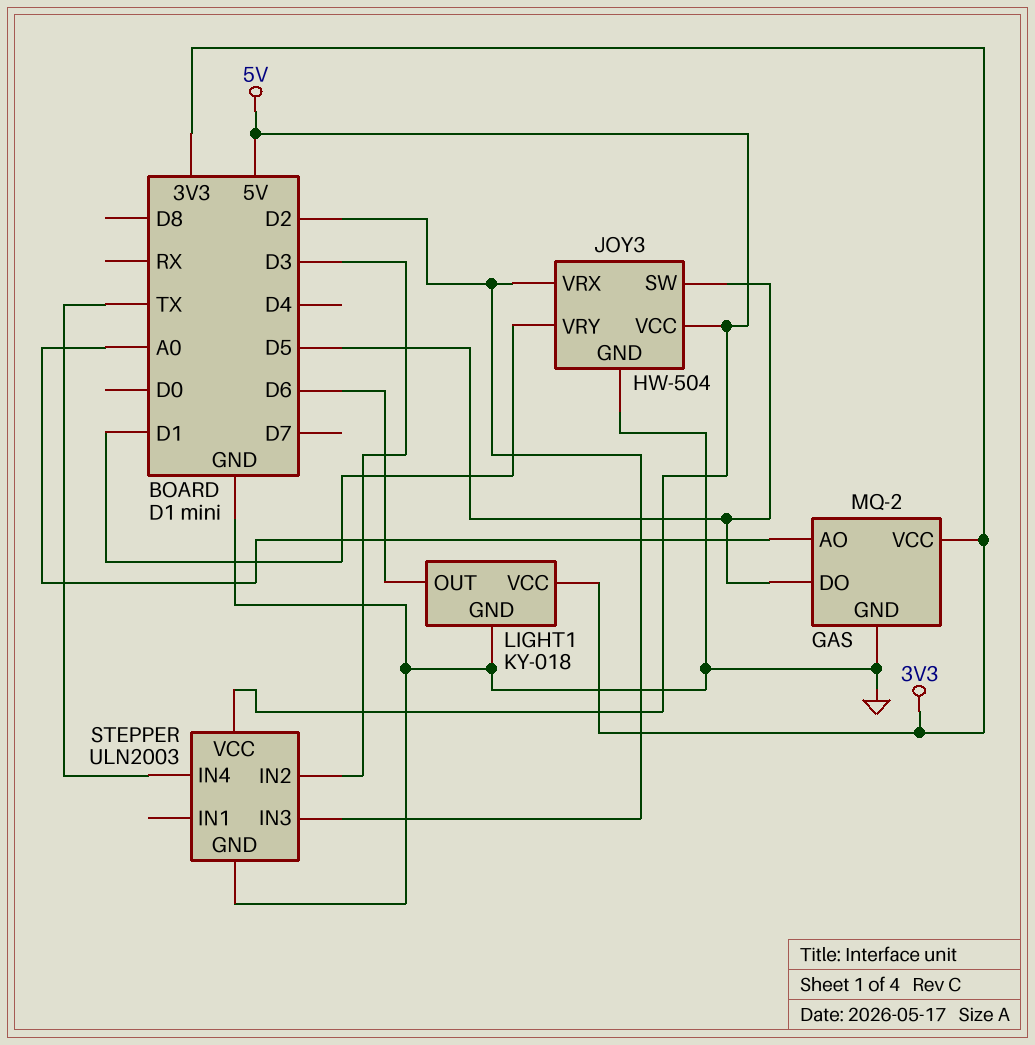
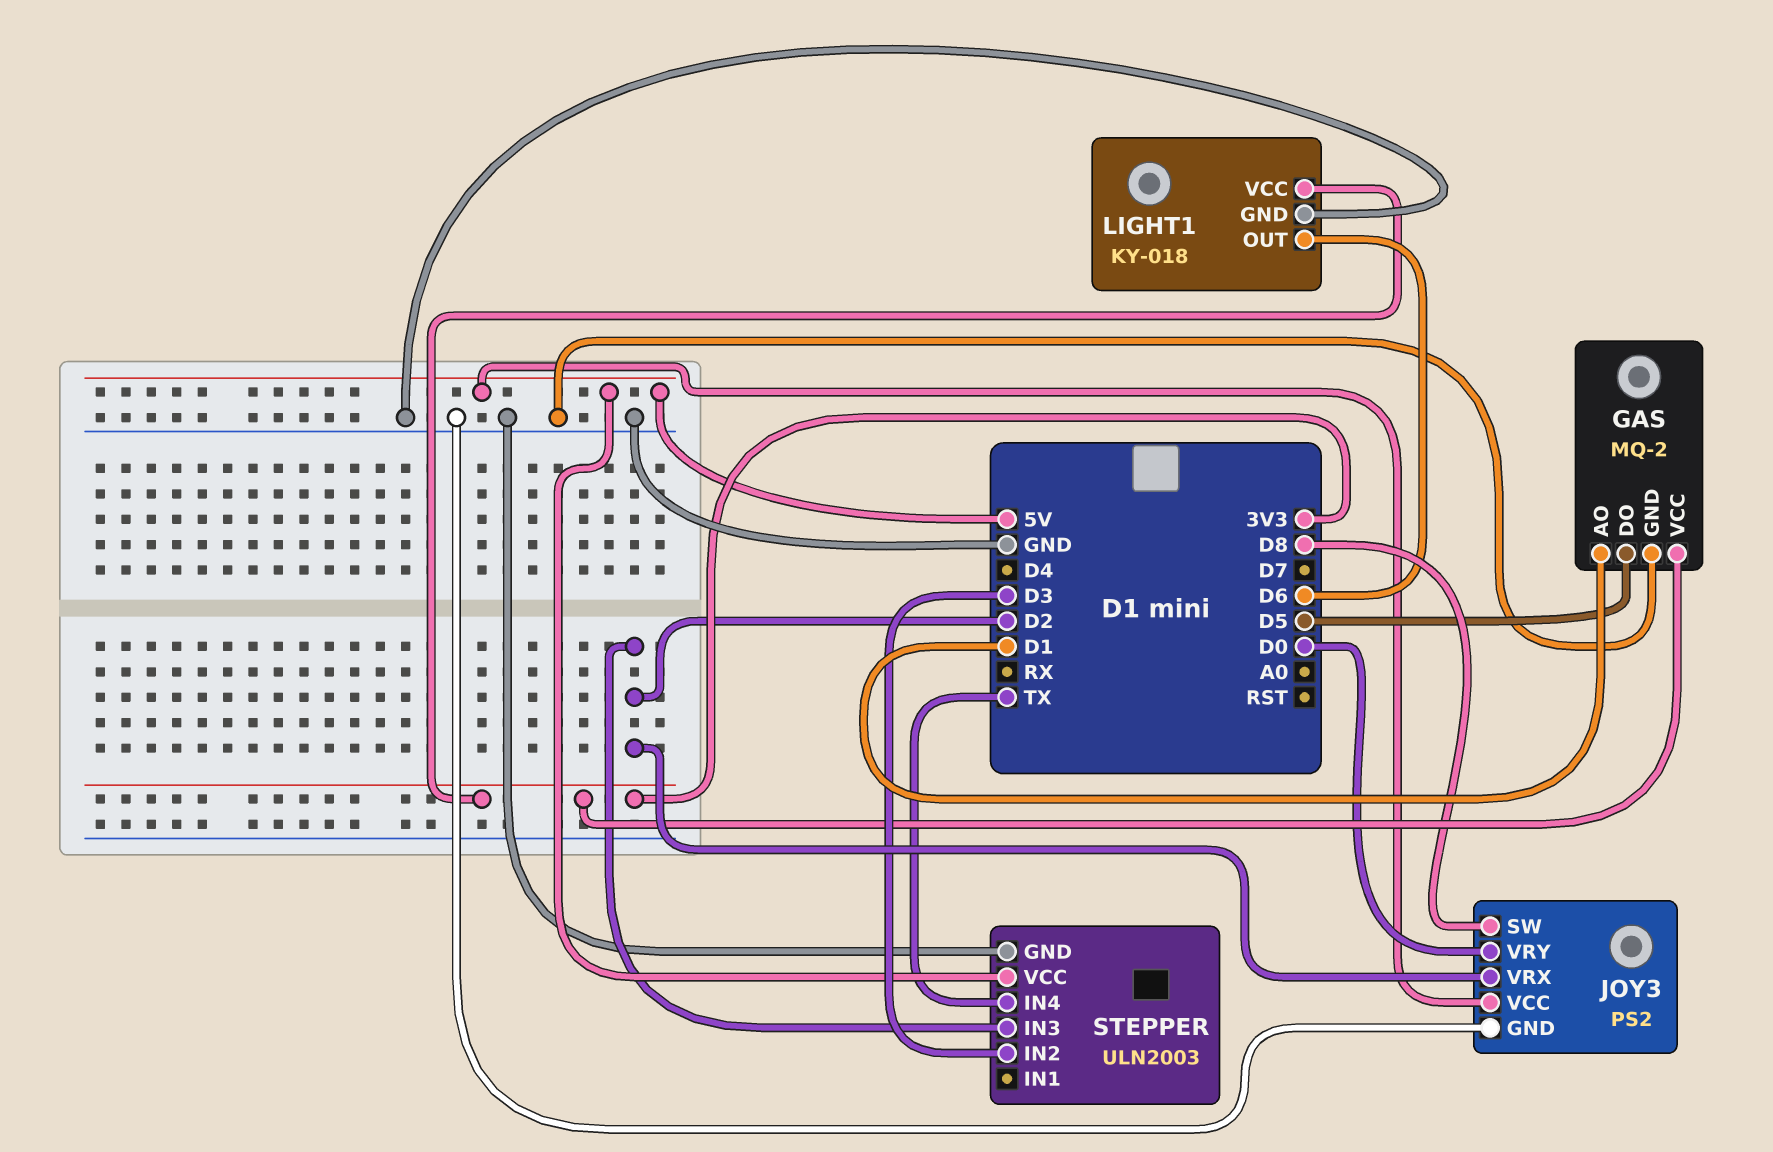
GAS pin AO: A0 -> D1
JOY3: HW-504 -> PS2
JOY3 pin SW: D5 -> D8
JOY3 pin VRY: D1 -> D0

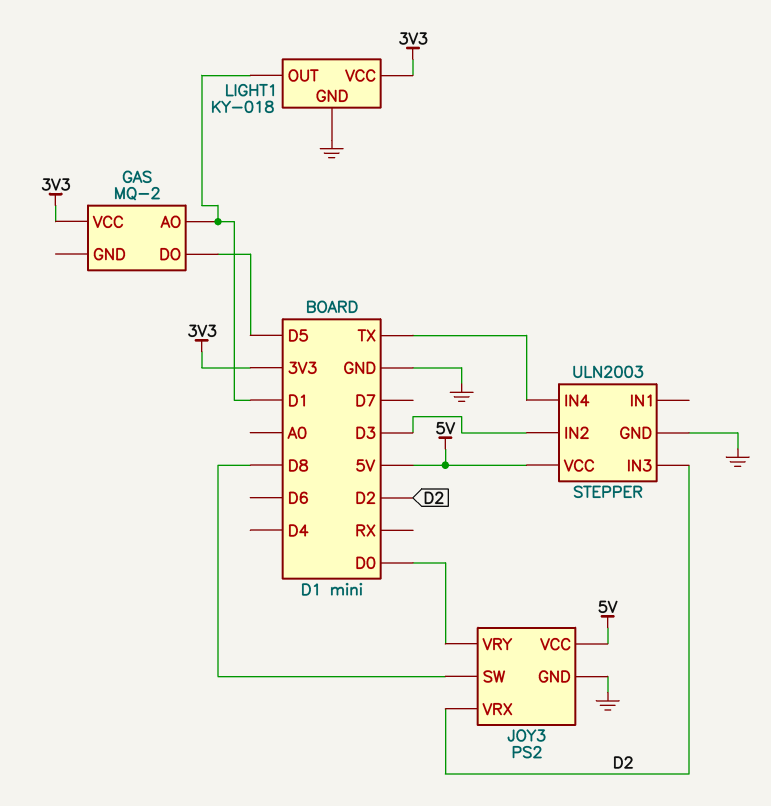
GAS pin GND: GND -> none
LIGHT1 pin OUT: D6 -> D1

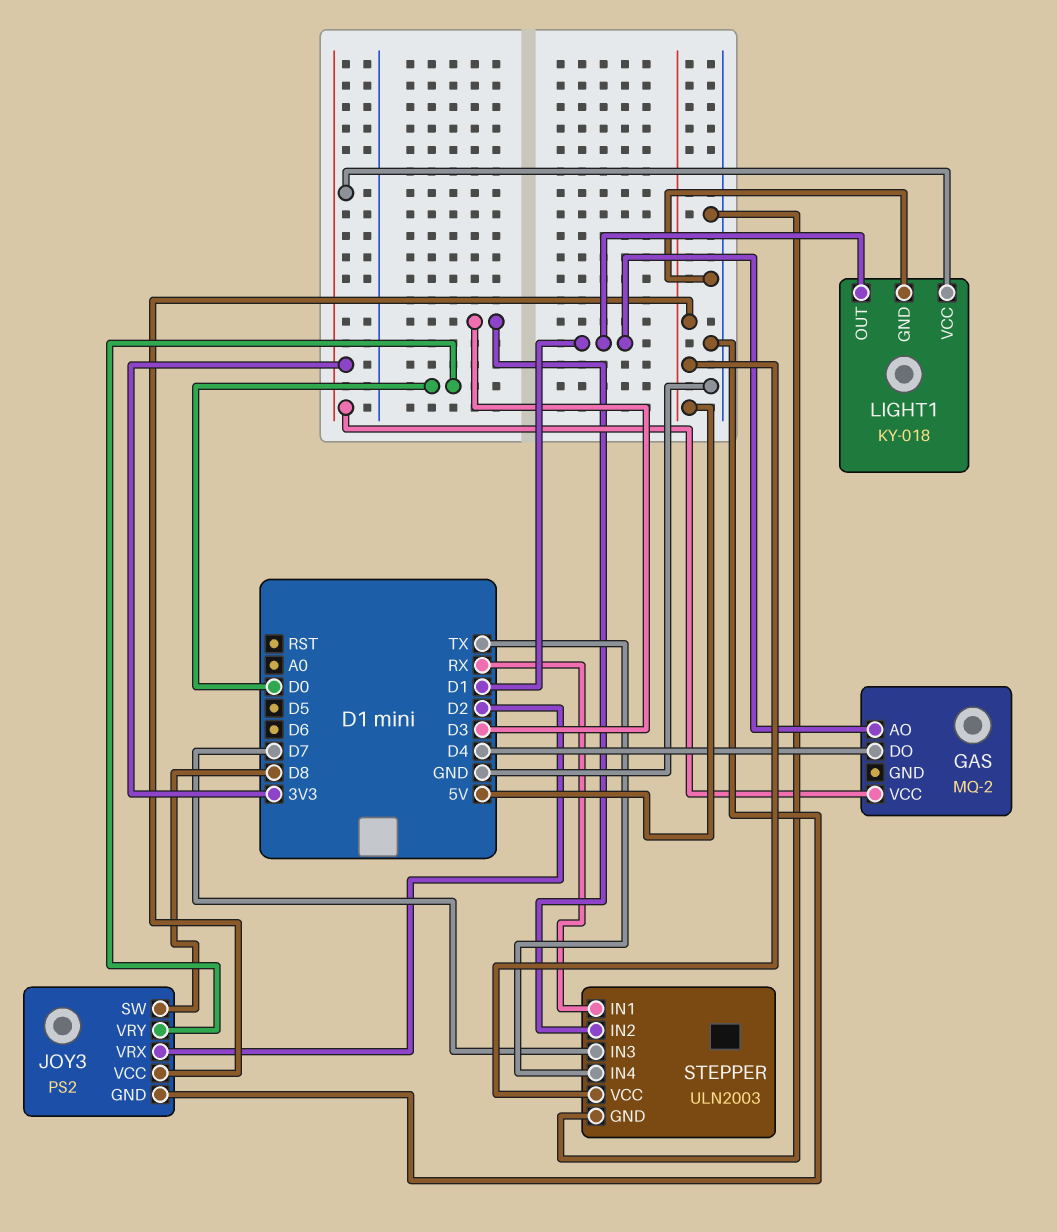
GAS pin DO: D5 -> D4
STEPPER pin IN1: none -> RX
STEPPER pin IN3: D2 -> D7

